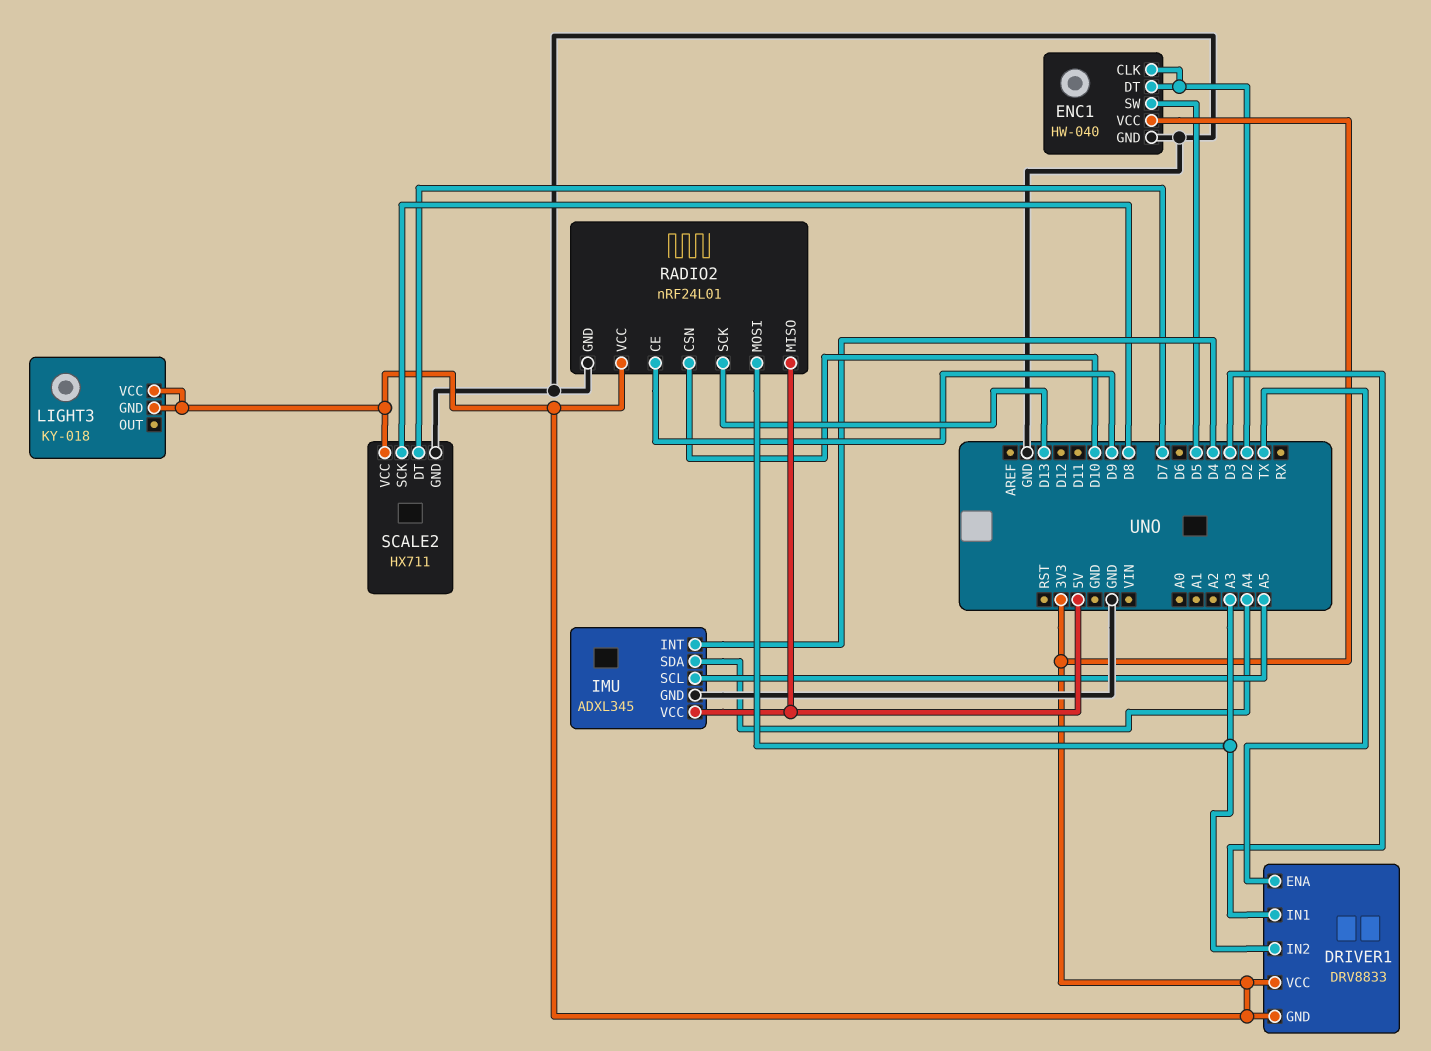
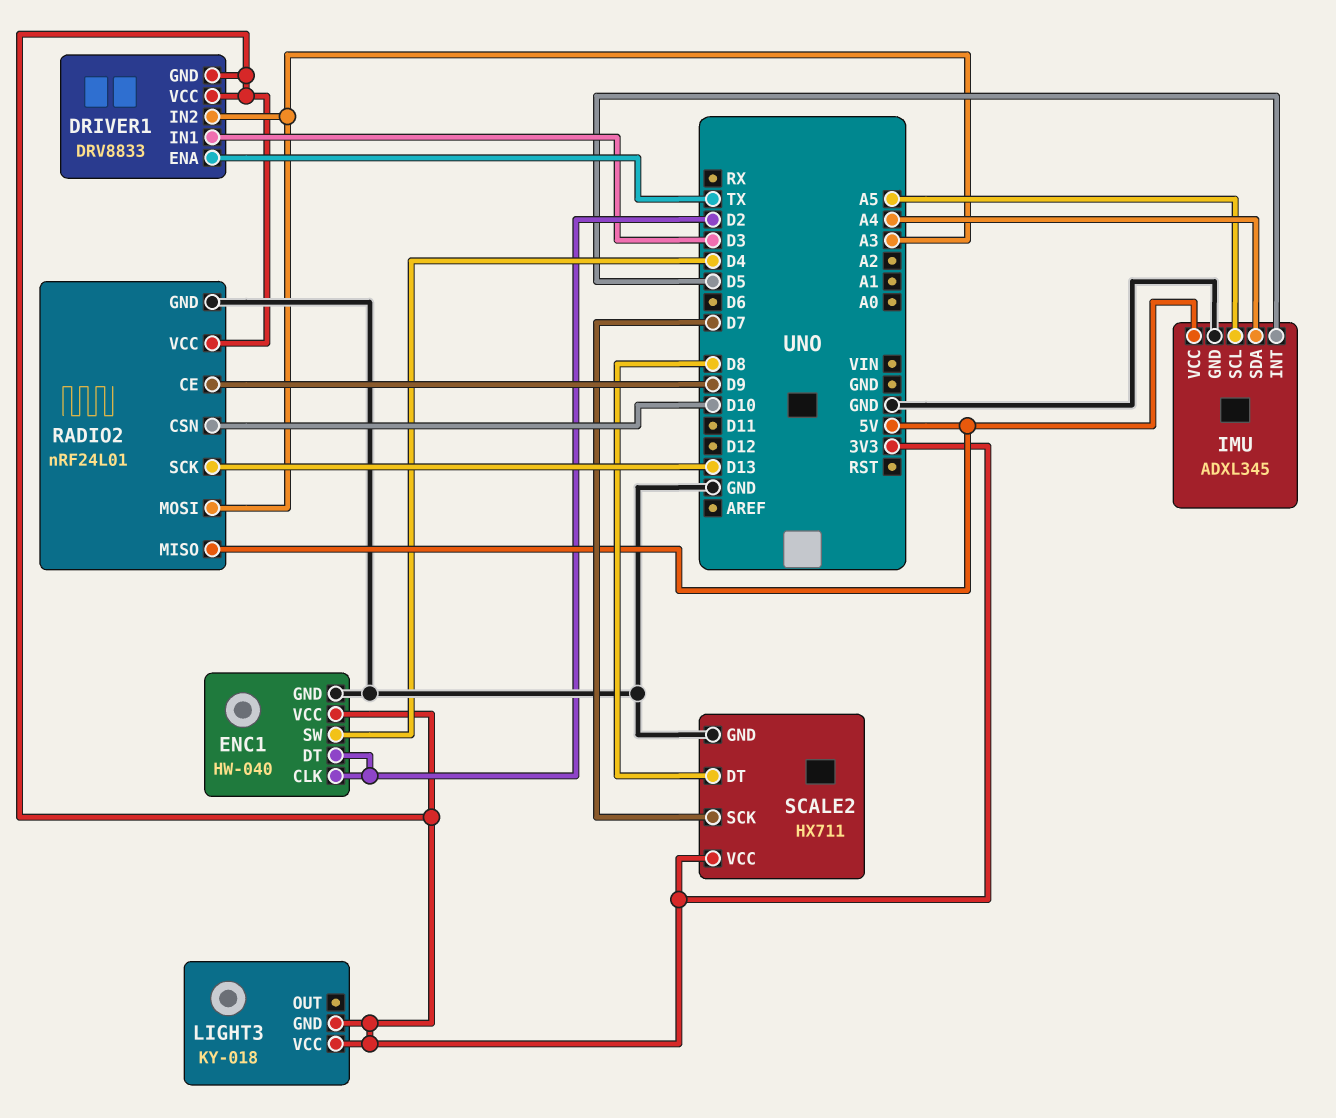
ENC1 pin SW: D5 -> D4
IMU pin INT: D4 -> D5
SCALE2 pin DT: D7 -> D8
SCALE2 pin SCK: D8 -> D7

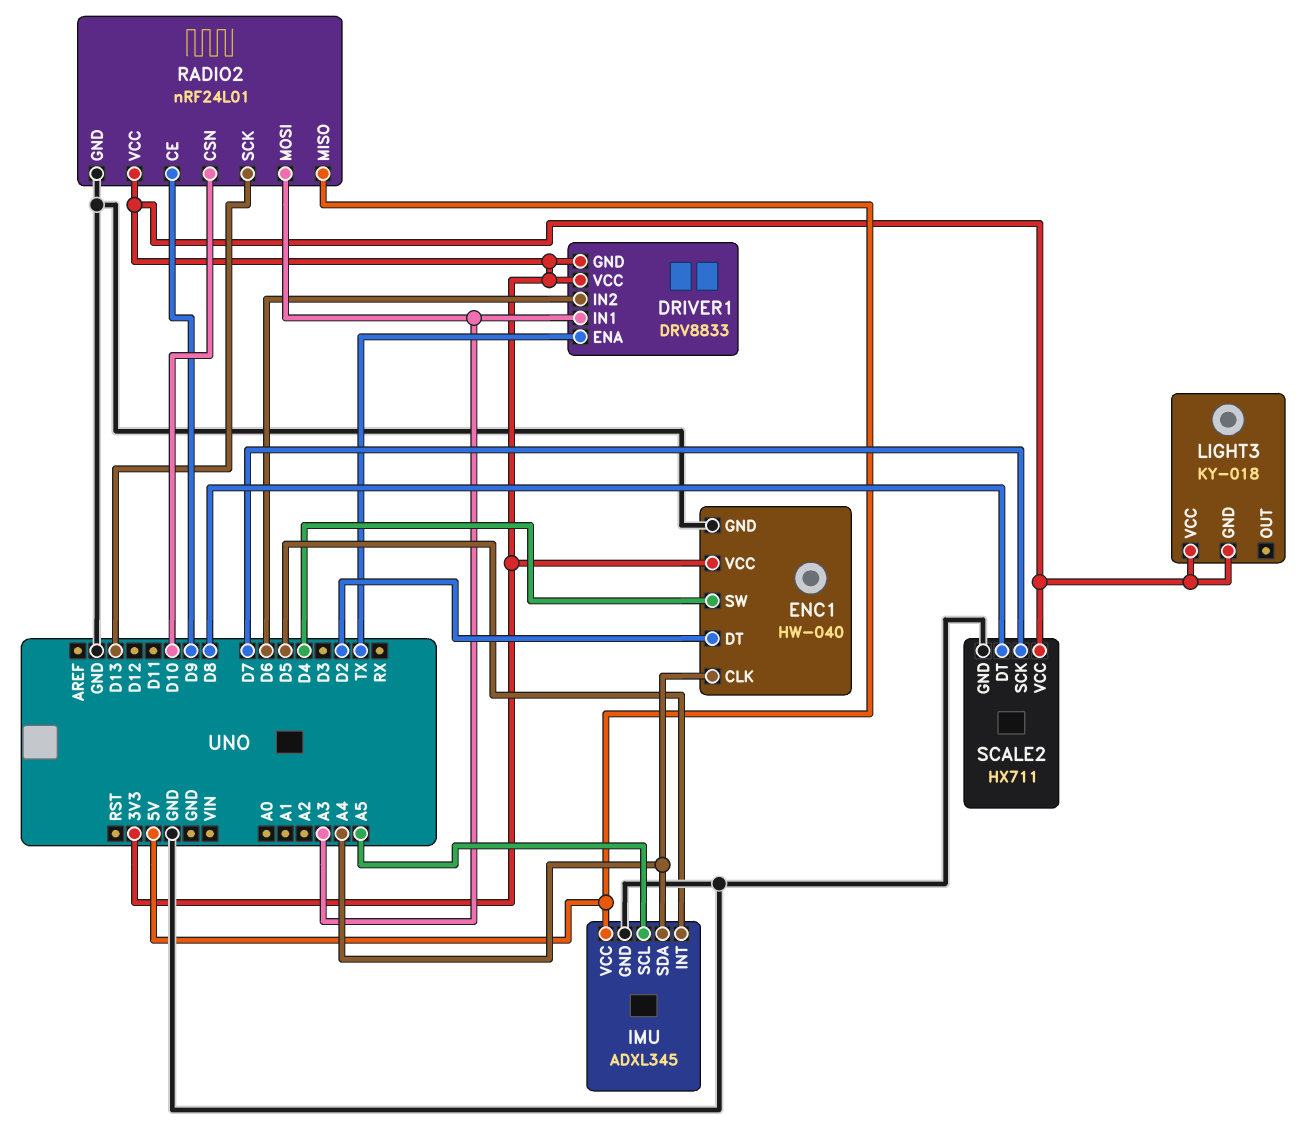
DRIVER1 pin IN1: D3 -> A3
DRIVER1 pin IN2: A3 -> D6
ENC1 pin CLK: D2 -> A4

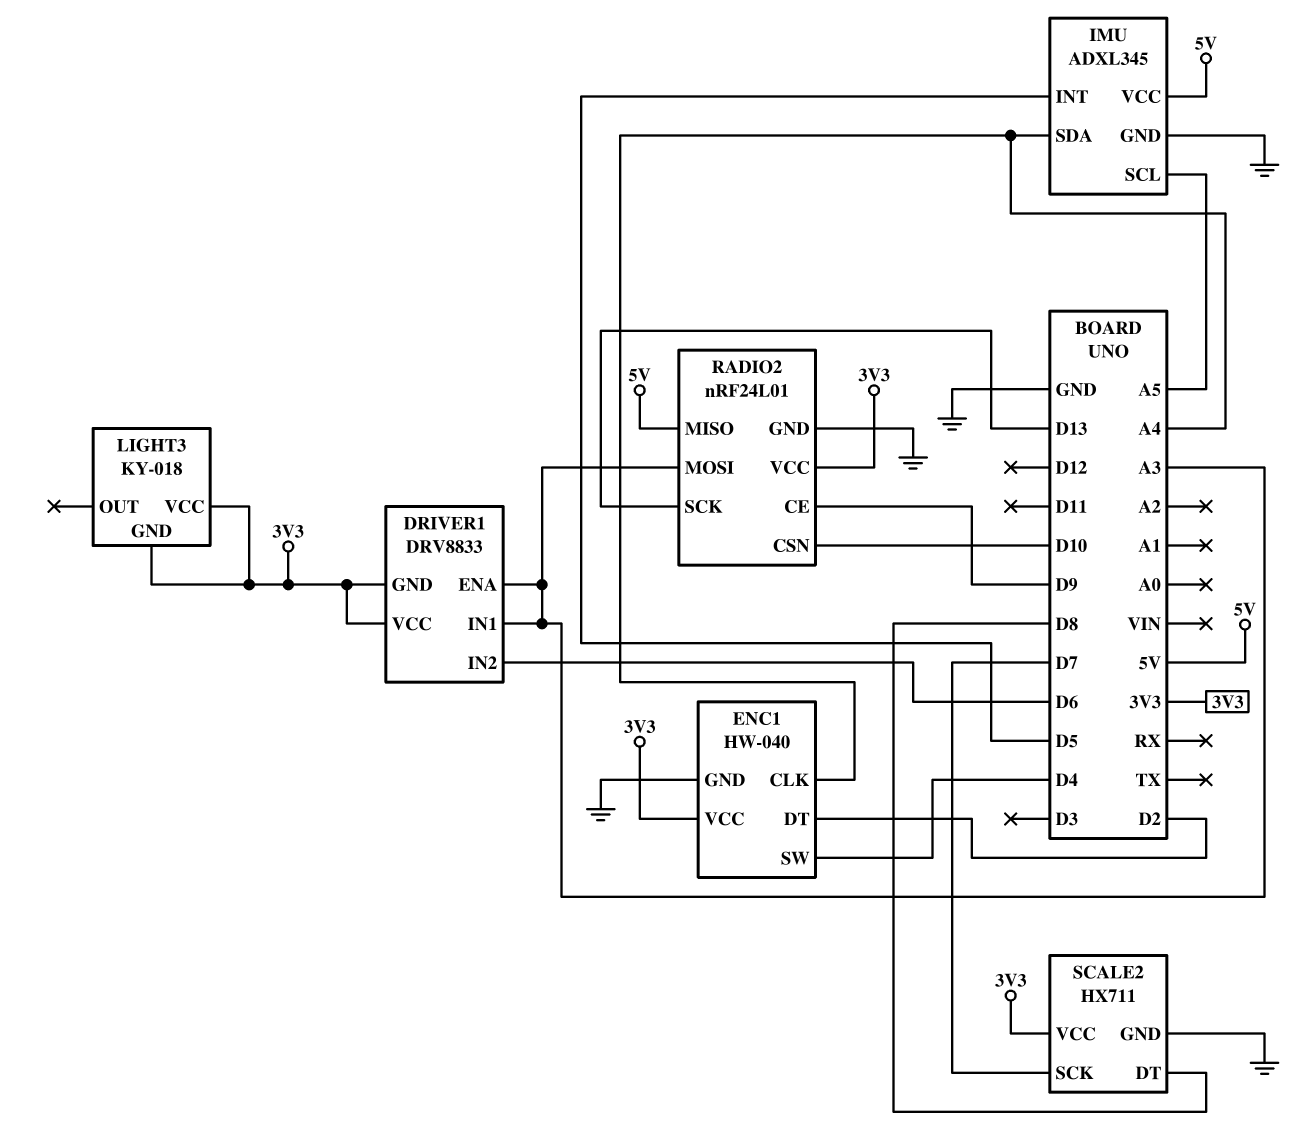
DRIVER1 pin ENA: TX -> A3

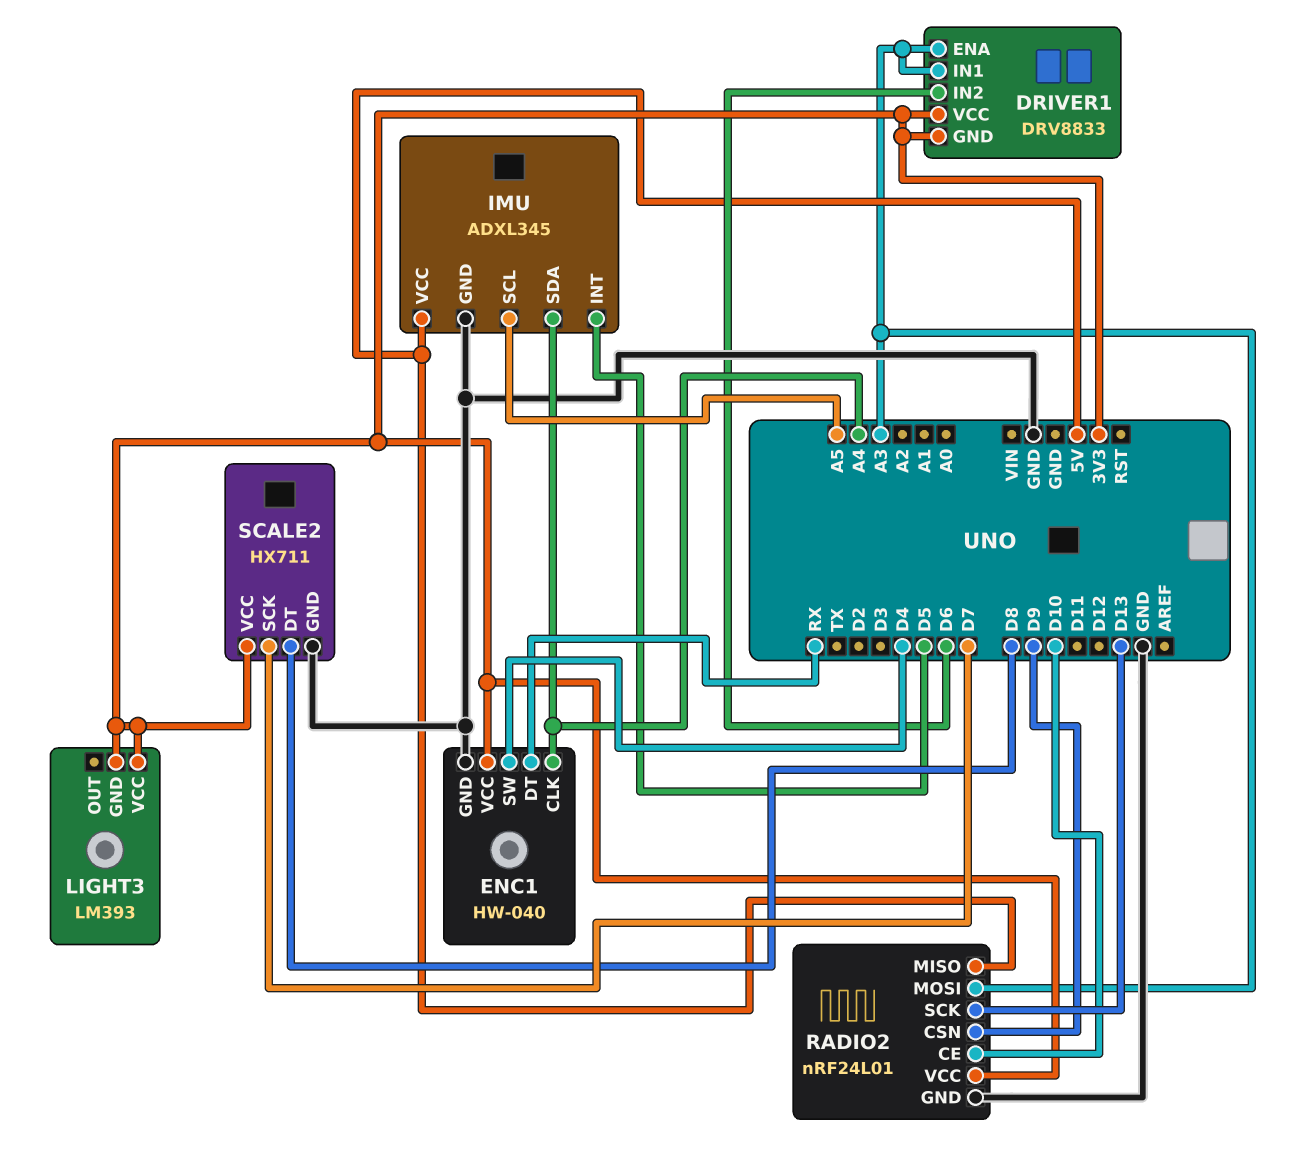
ENC1 pin DT: D2 -> RX
LIGHT3: KY-018 -> LM393
RADIO2 pin CE: D9 -> D10
RADIO2 pin CSN: D10 -> D9

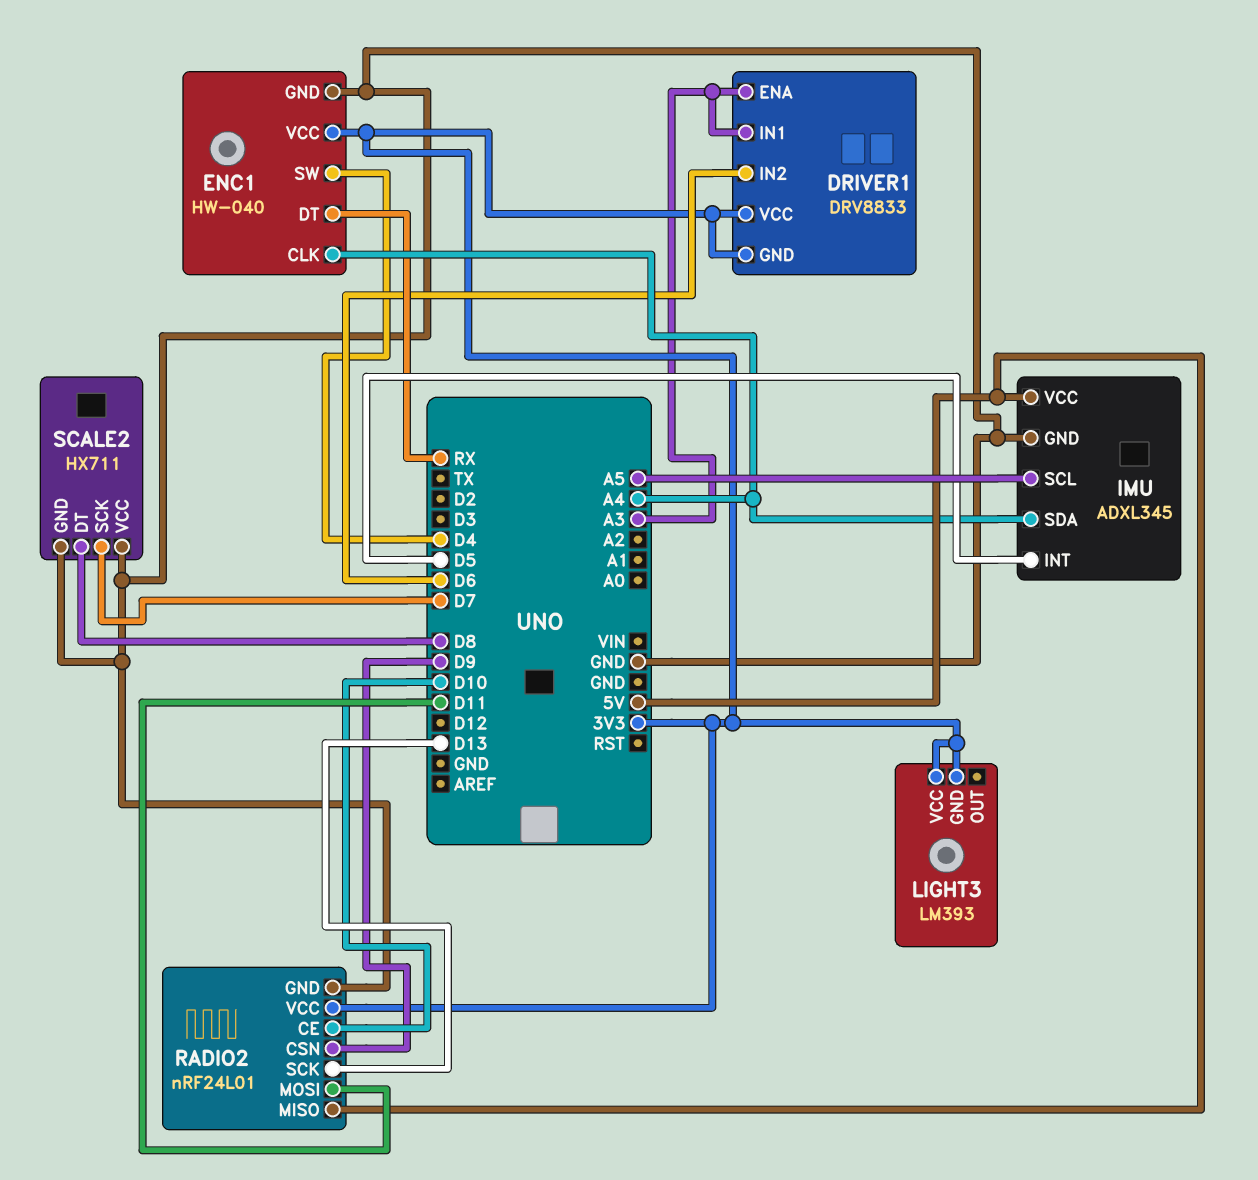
RADIO2 pin MOSI: A3 -> D11
SCALE2 pin VCC: 3V3 -> GND

